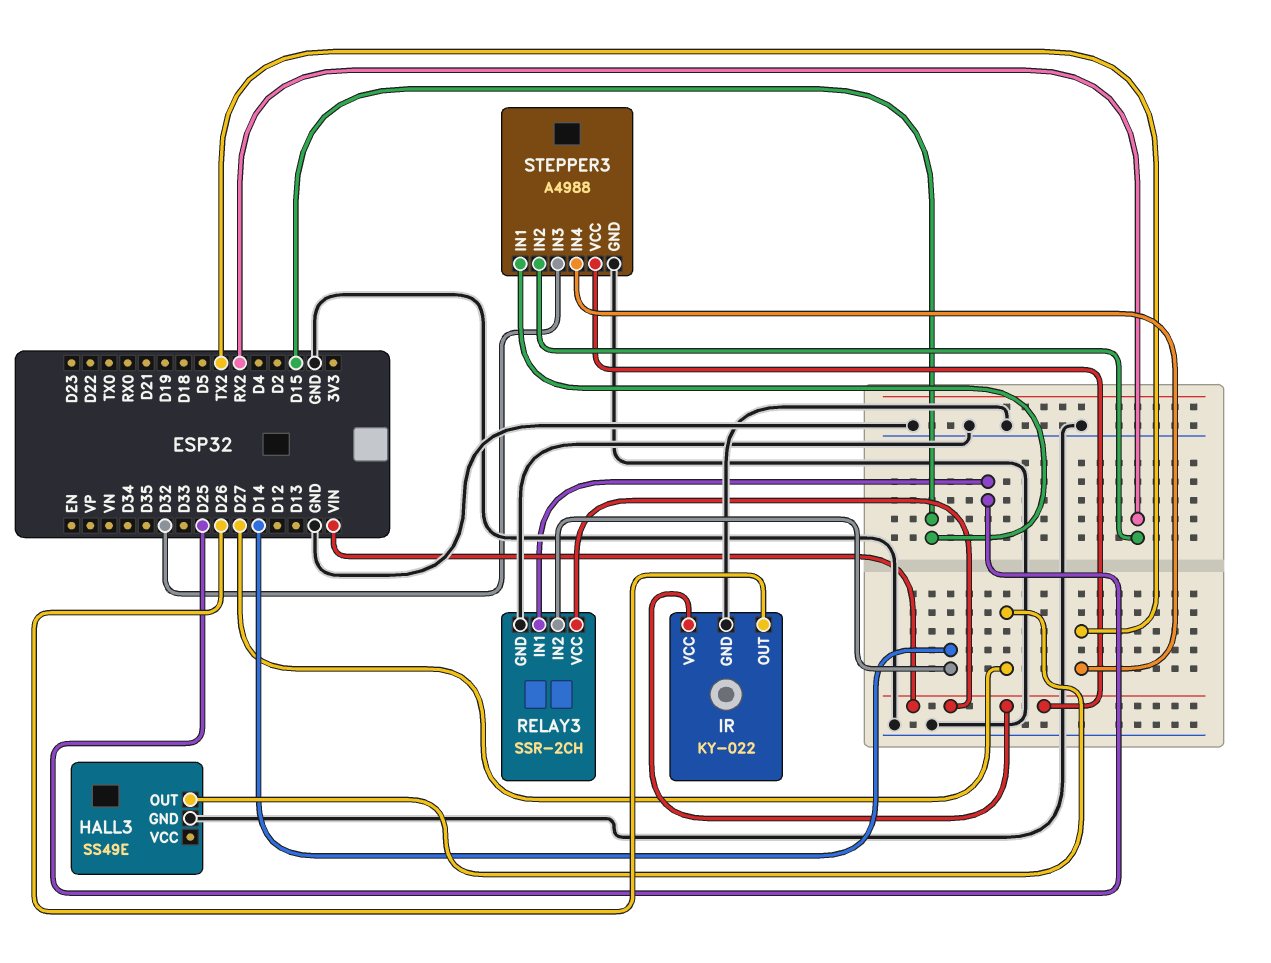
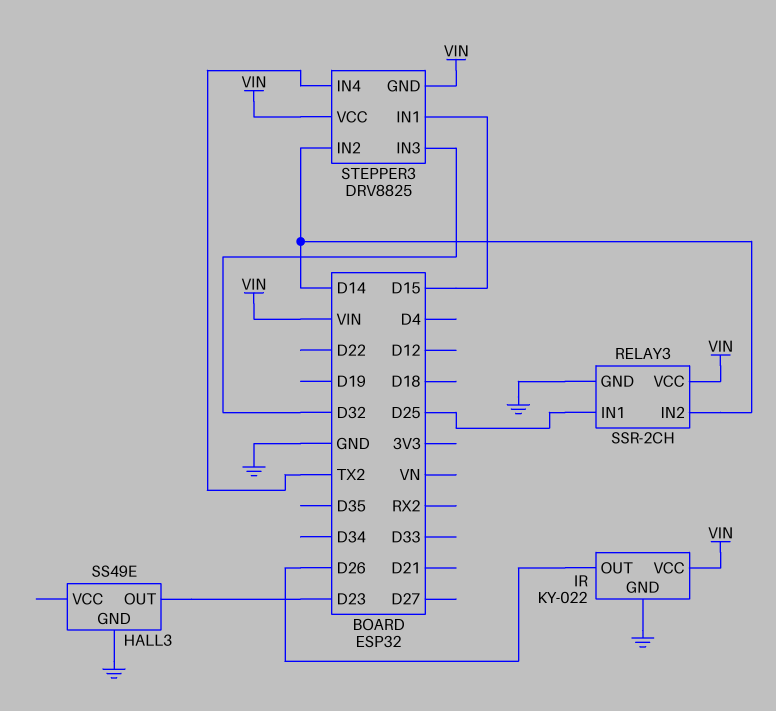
HALL3 pin OUT: D27 -> D23
STEPPER3: A4988 -> DRV8825
STEPPER3 pin GND: GND -> VIN
STEPPER3 pin IN2: RX2 -> D14

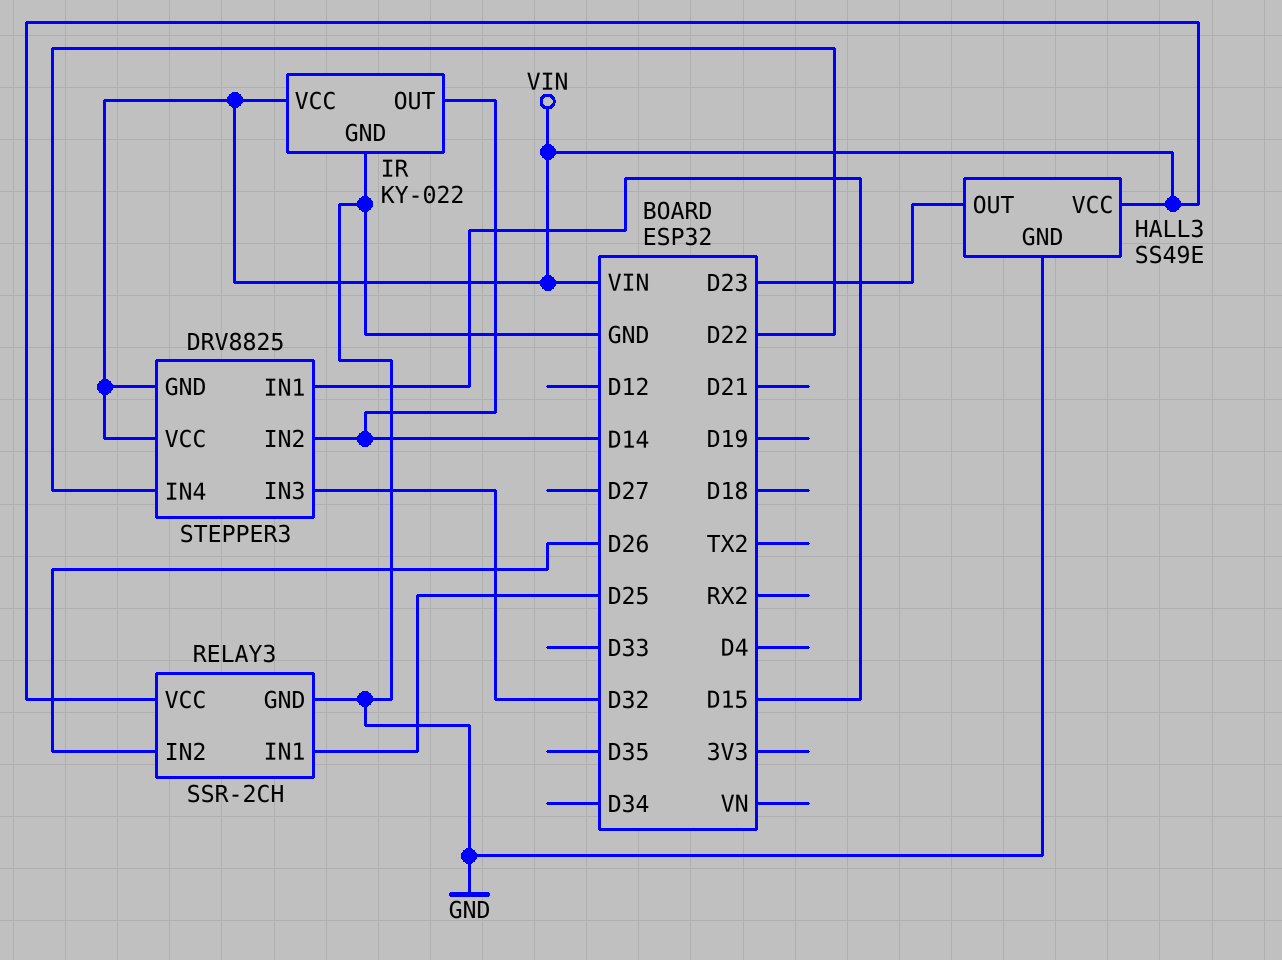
HALL3 pin VCC: none -> VIN
IR pin OUT: D26 -> D14
RELAY3 pin IN2: D14 -> D26
STEPPER3 pin IN4: TX2 -> D22

